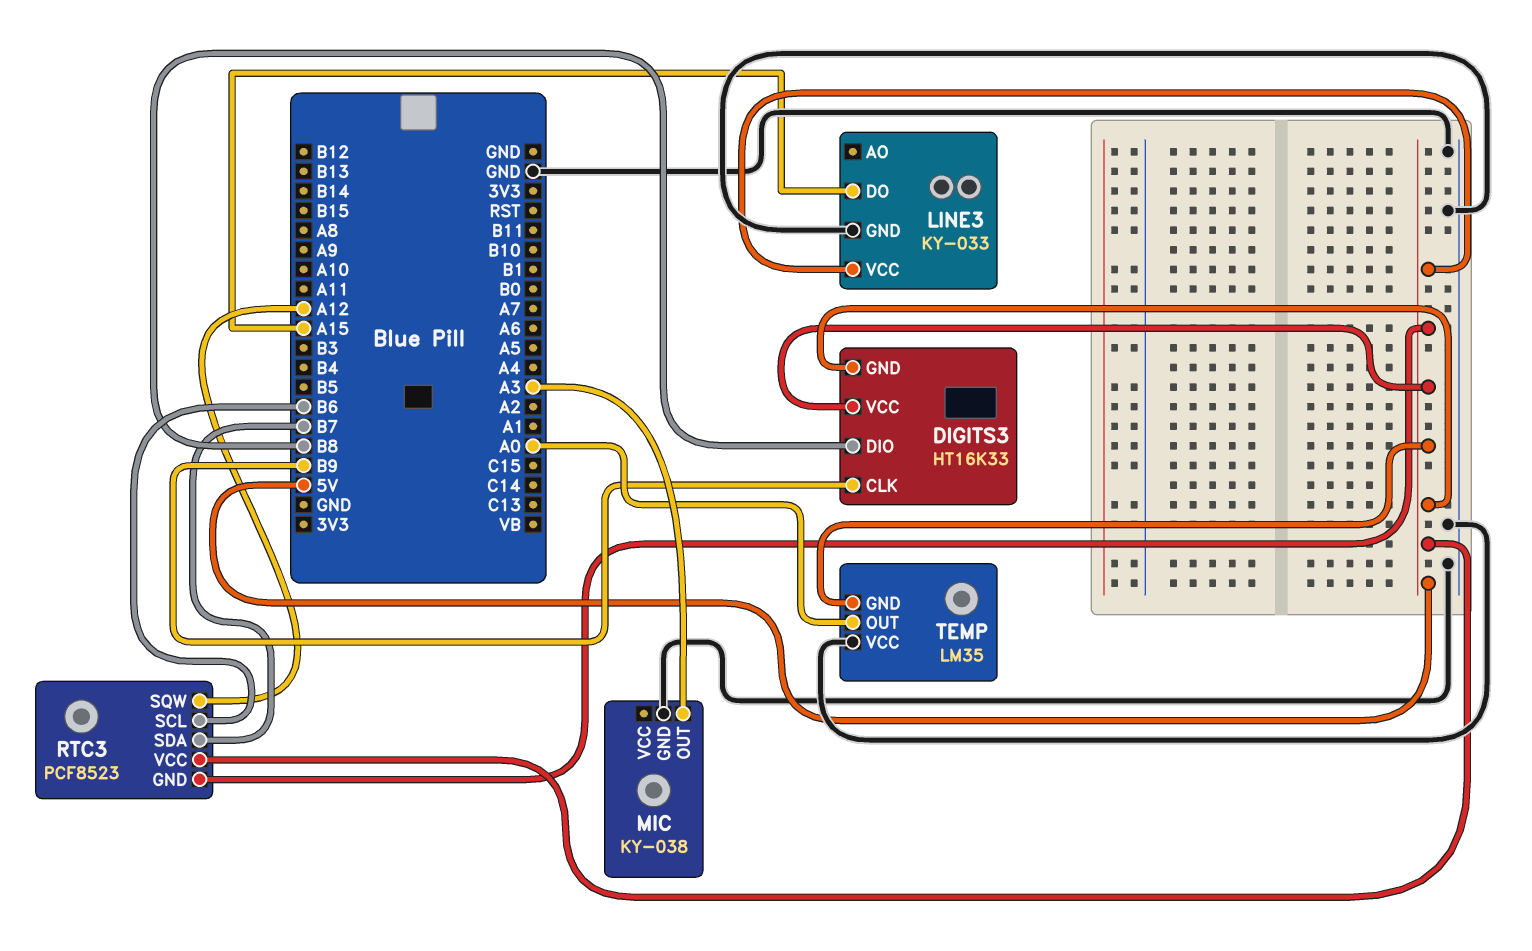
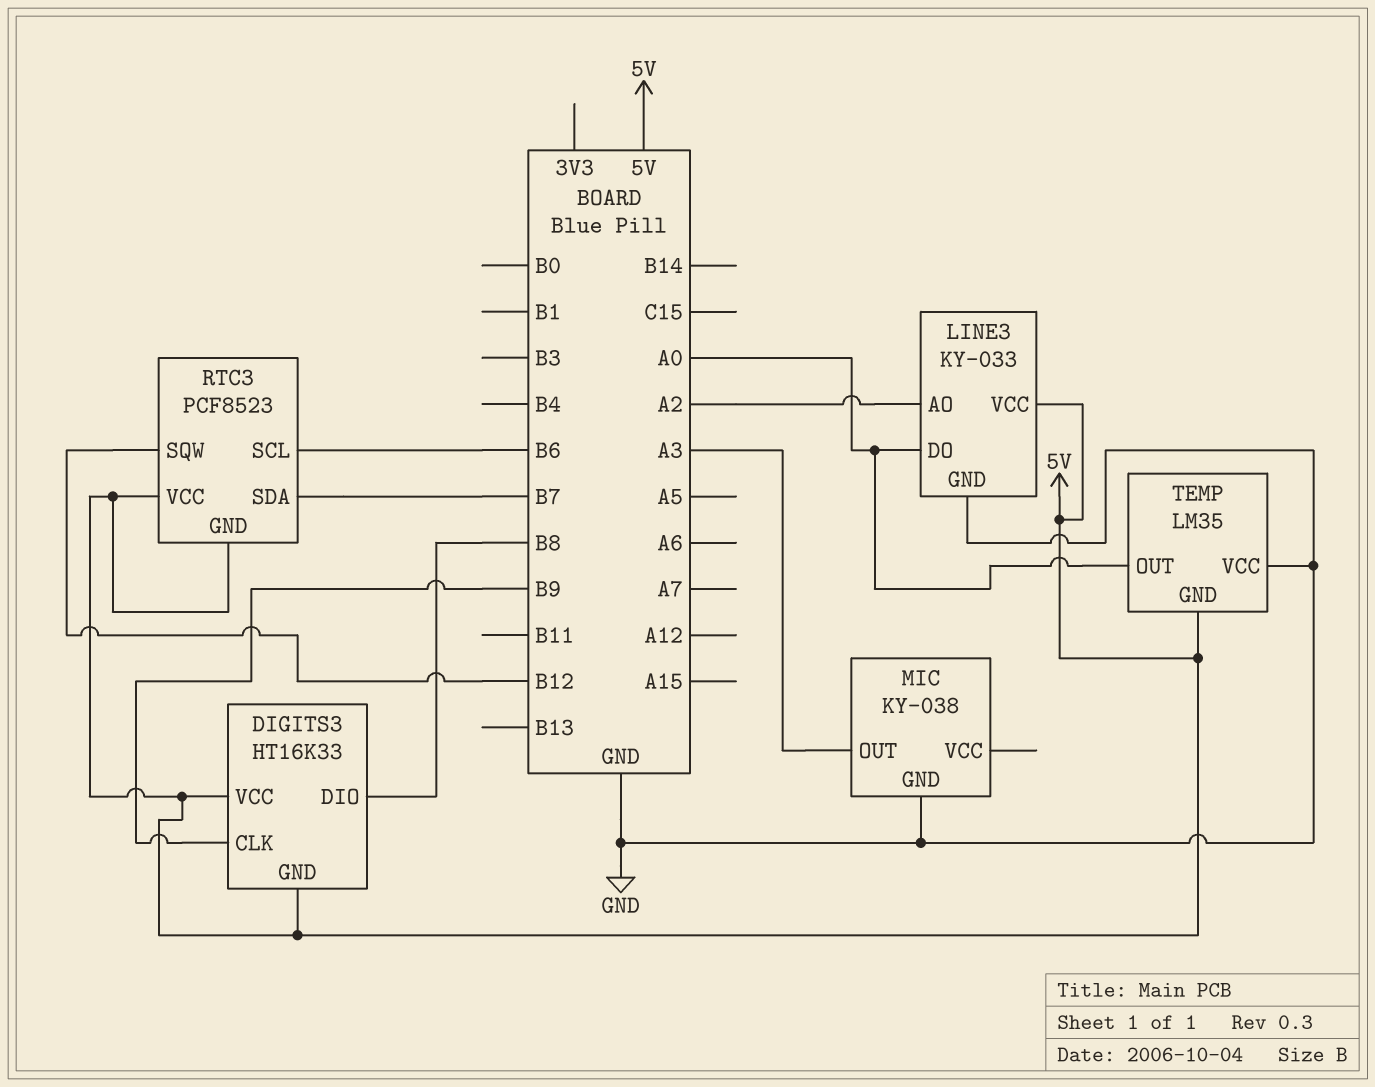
LINE3 pin AO: none -> A2
LINE3 pin DO: A15 -> A0
RTC3 pin SQW: A12 -> B12

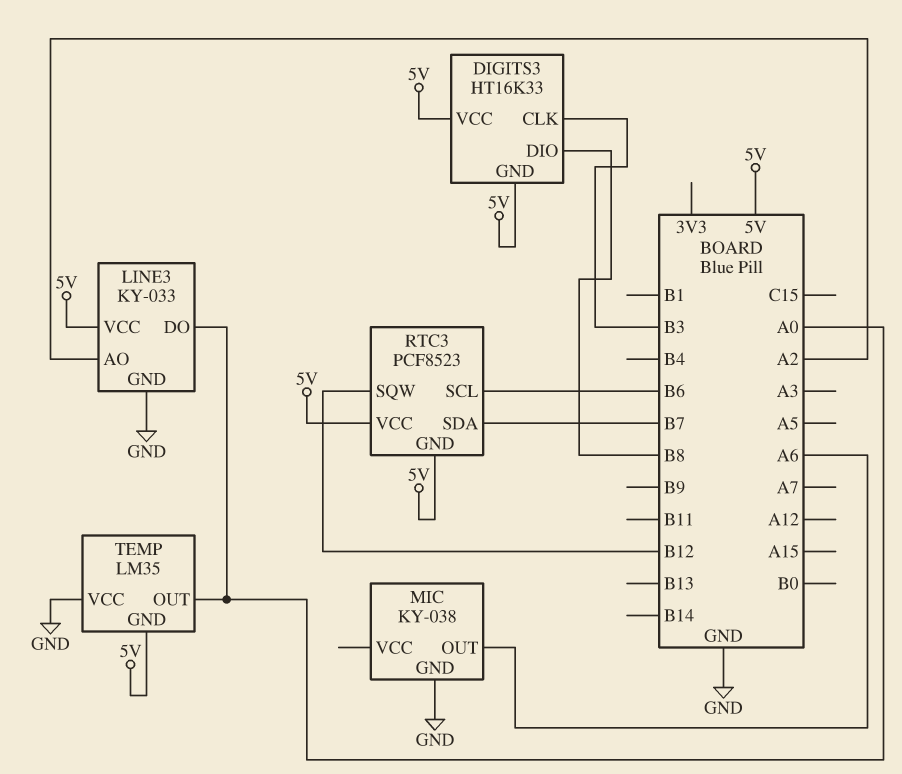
DIGITS3 pin CLK: B9 -> B3
MIC pin OUT: A3 -> A6

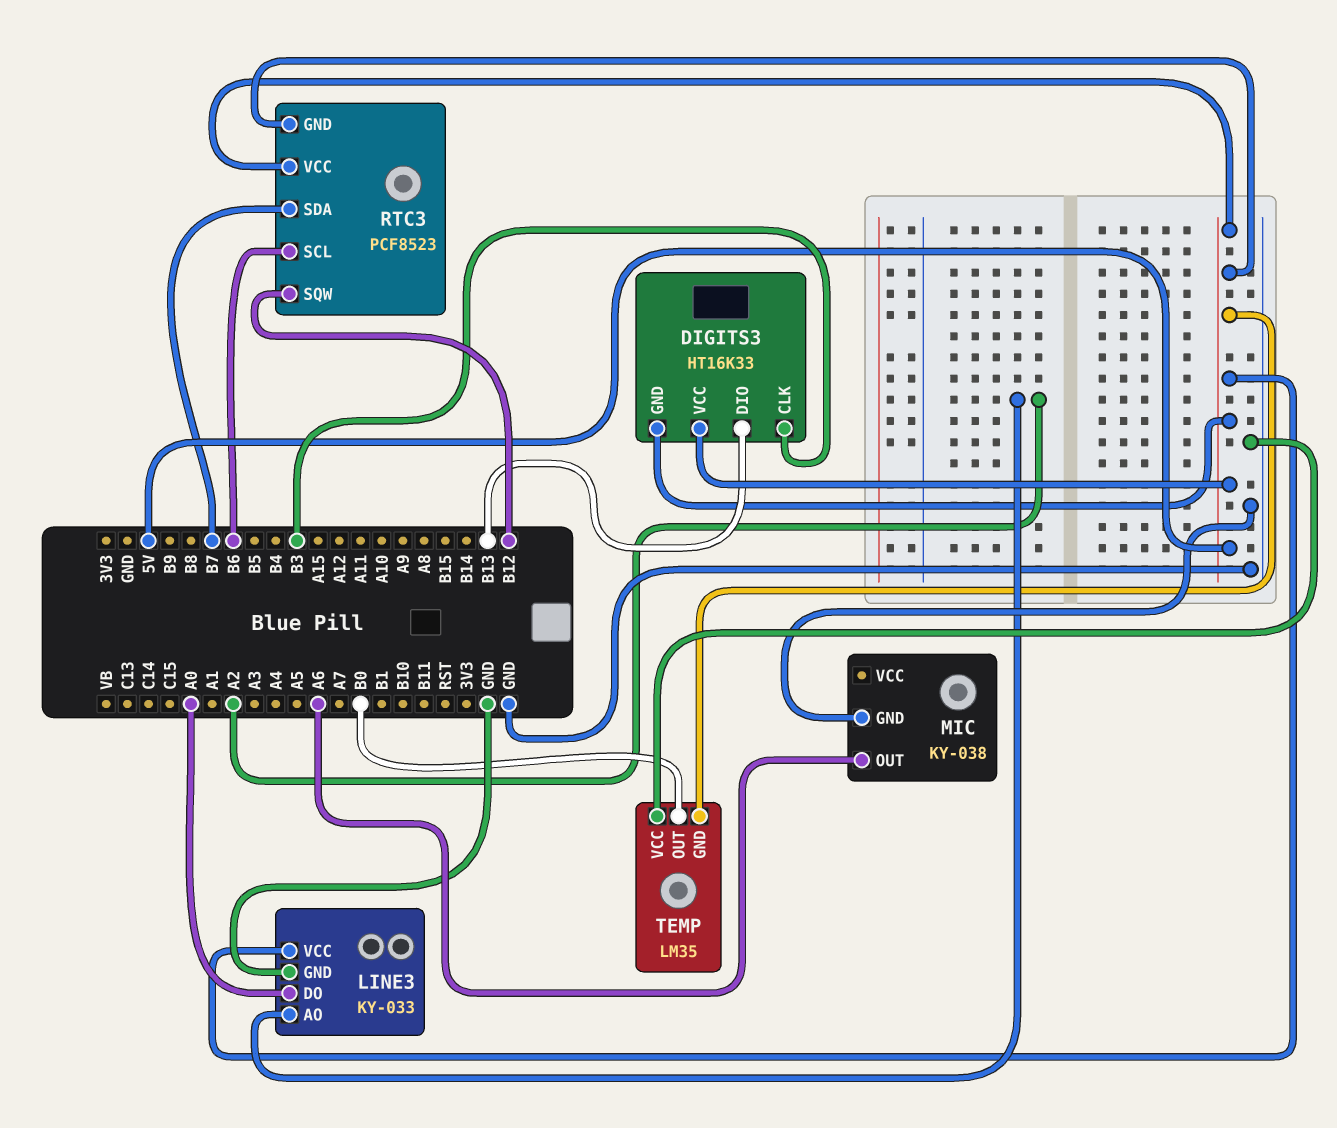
DIGITS3 pin DIO: B8 -> B13
TEMP pin OUT: A0 -> B0

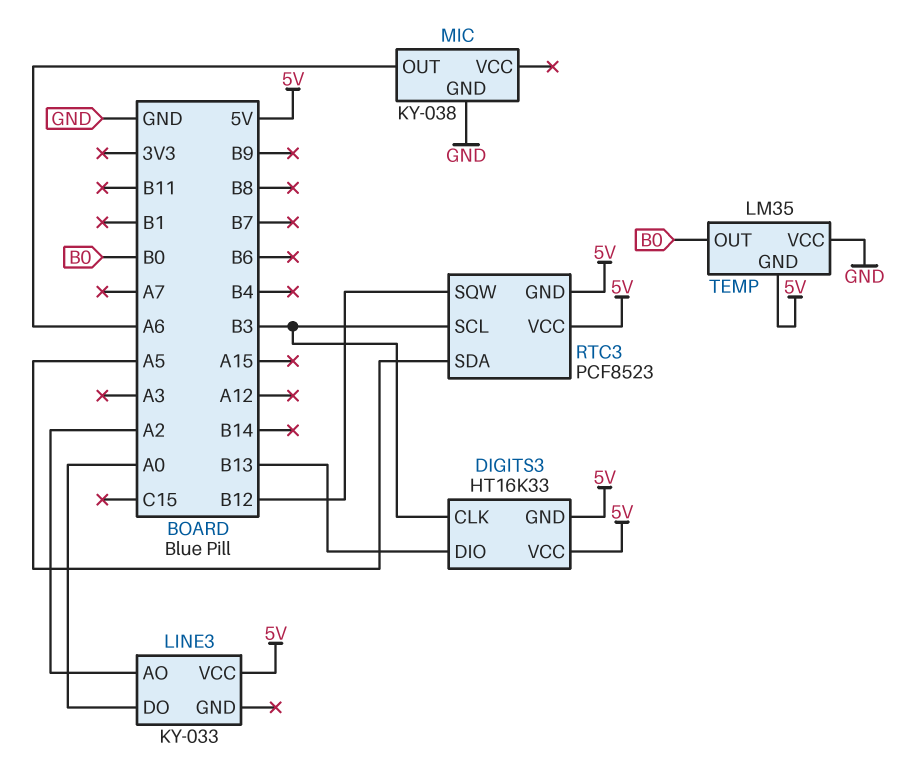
LINE3 pin GND: GND -> none
RTC3 pin SCL: B6 -> B3
RTC3 pin SDA: B7 -> A5

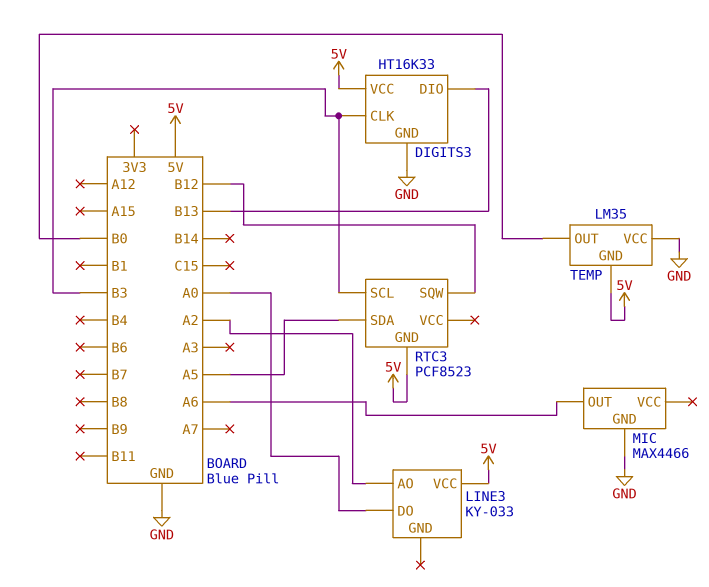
DIGITS3 pin GND: 5V -> GND
MIC: KY-038 -> MAX4466
RTC3 pin VCC: 5V -> none

